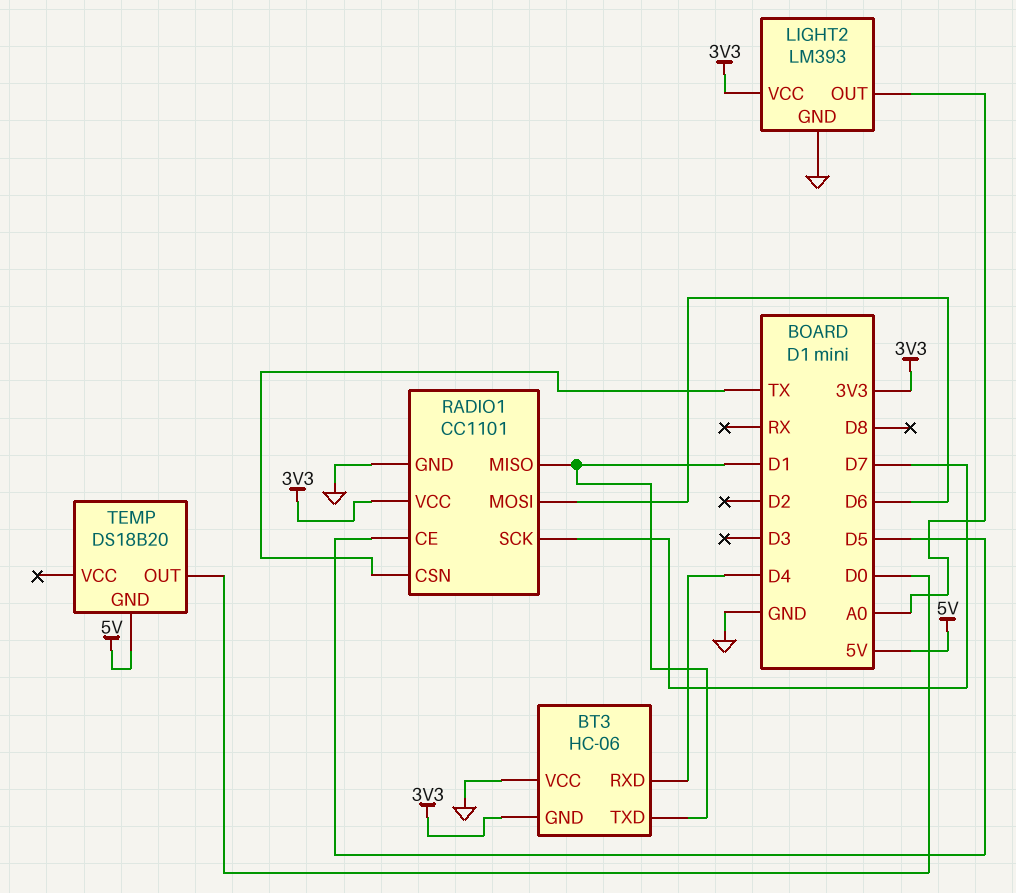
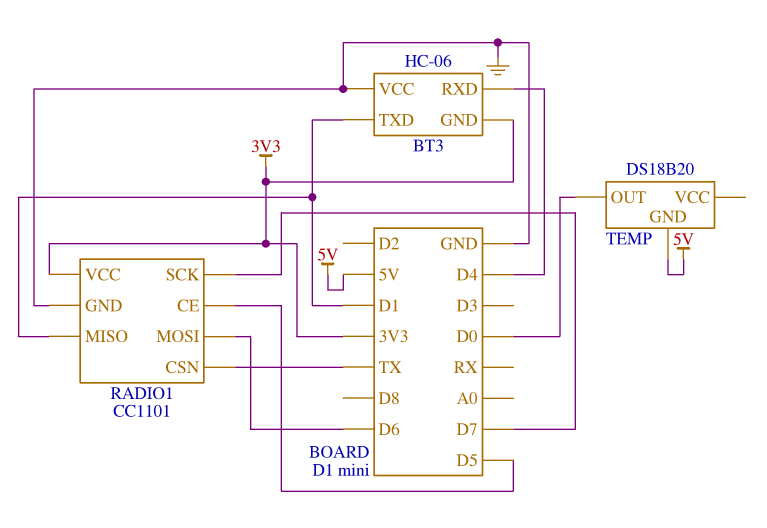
LIGHT2: LM393 -> none
LIGHT2 pin GND: GND -> none
LIGHT2 pin OUT: A0 -> none
LIGHT2 pin VCC: 3V3 -> none

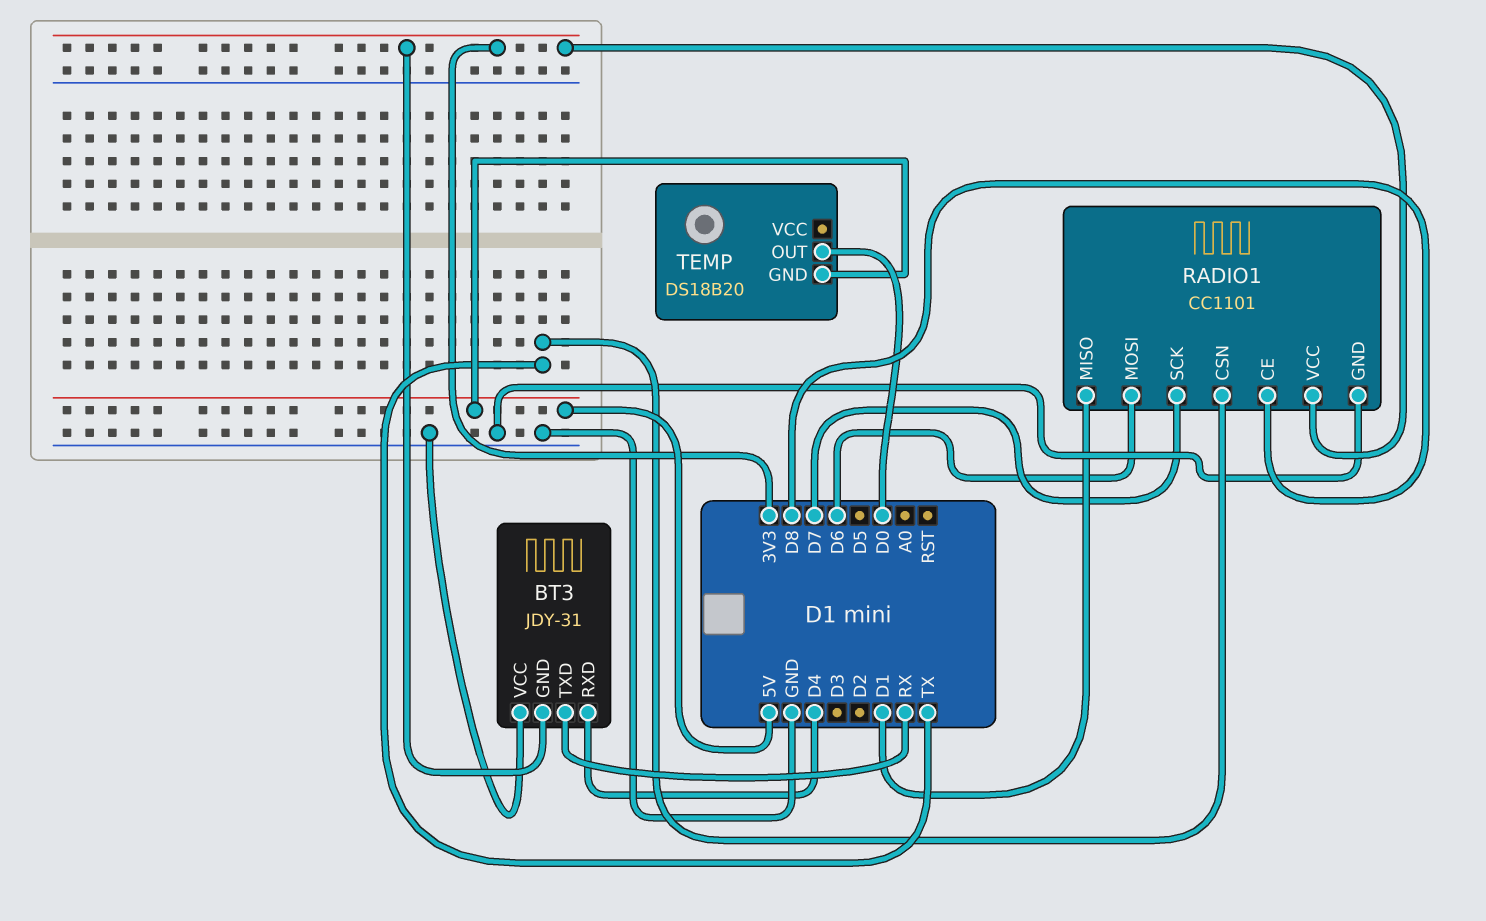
BT3: HC-06 -> JDY-31
BT3 pin TXD: D1 -> RX
RADIO1 pin CE: D5 -> D8

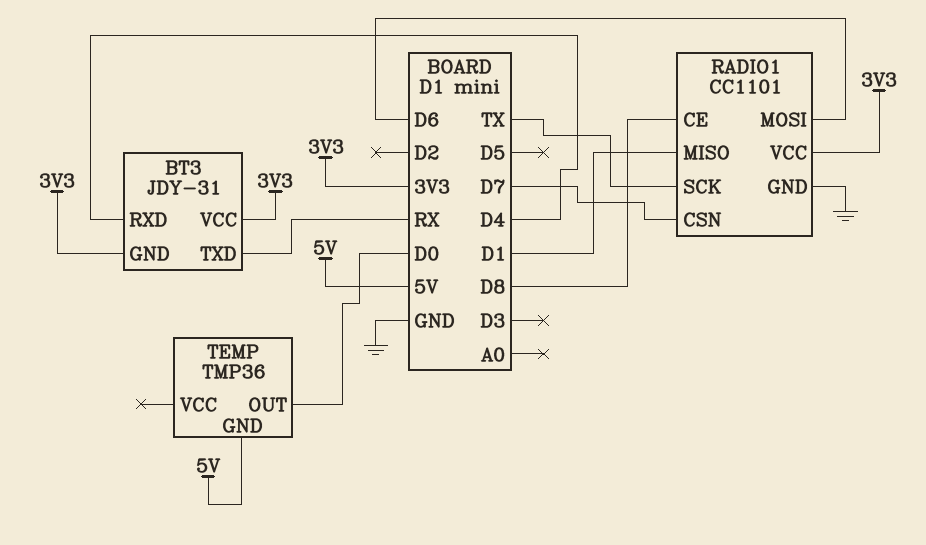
BT3 pin VCC: GND -> 3V3
RADIO1 pin CSN: TX -> D7
RADIO1 pin SCK: D7 -> TX
TEMP: DS18B20 -> TMP36

